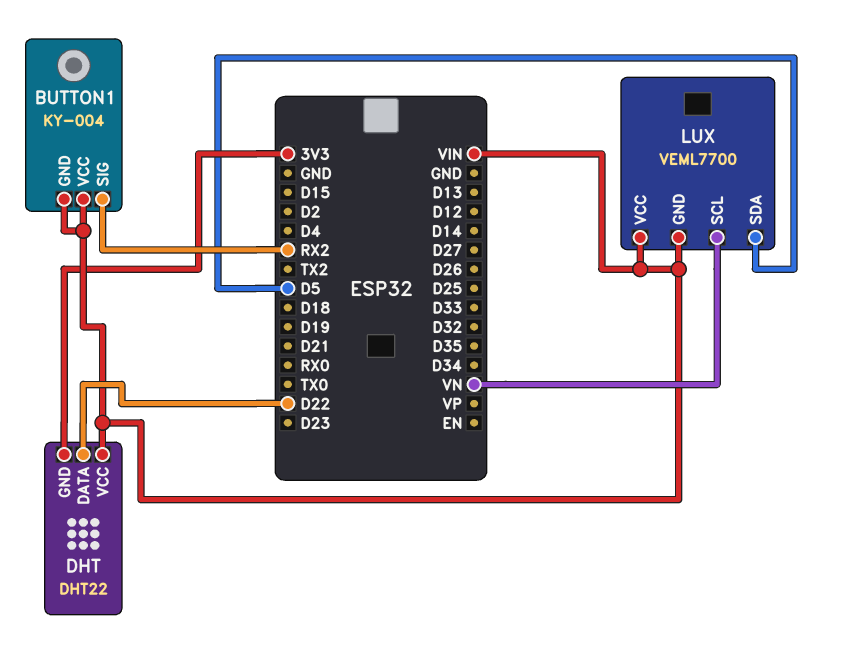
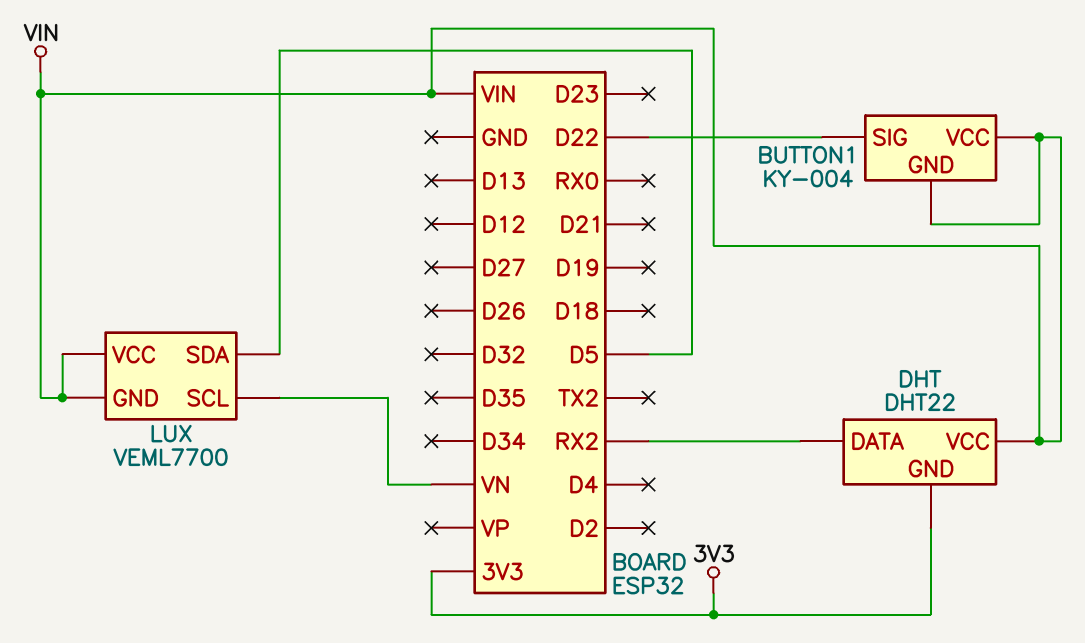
BUTTON1 pin SIG: RX2 -> D22
DHT pin DATA: D22 -> RX2

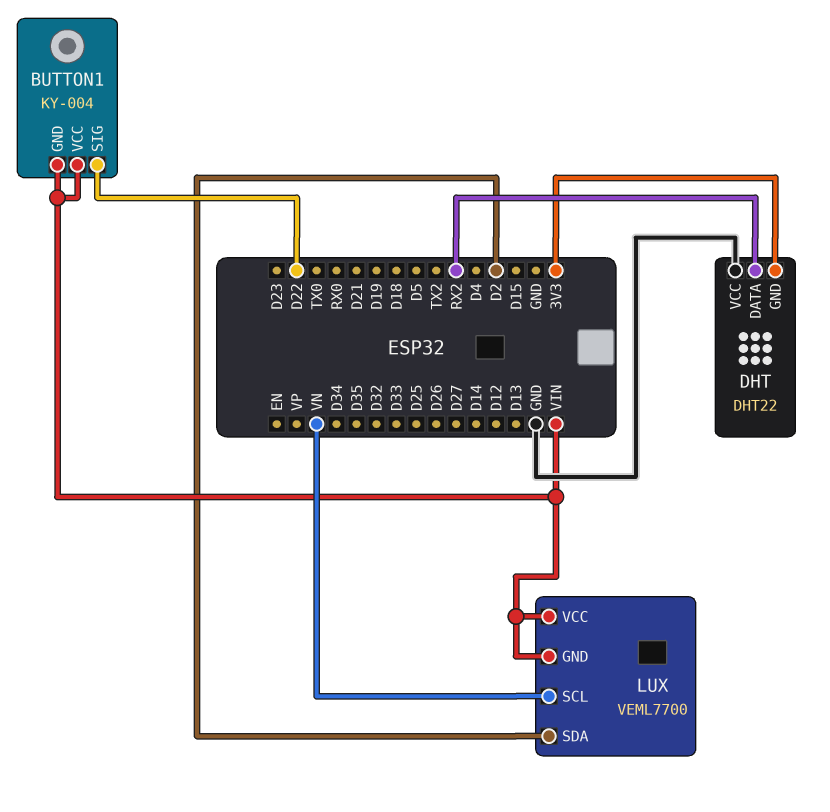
DHT pin VCC: VIN -> GND
LUX pin SDA: D5 -> D2

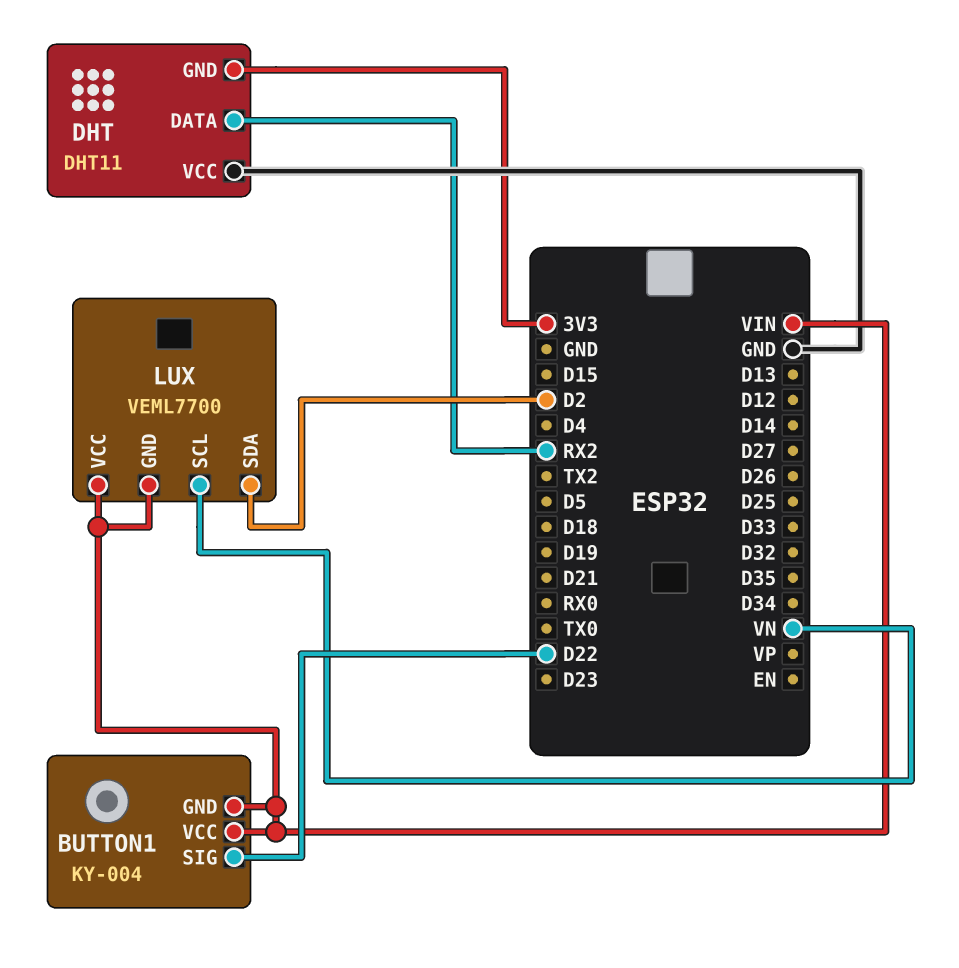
DHT: DHT22 -> DHT11

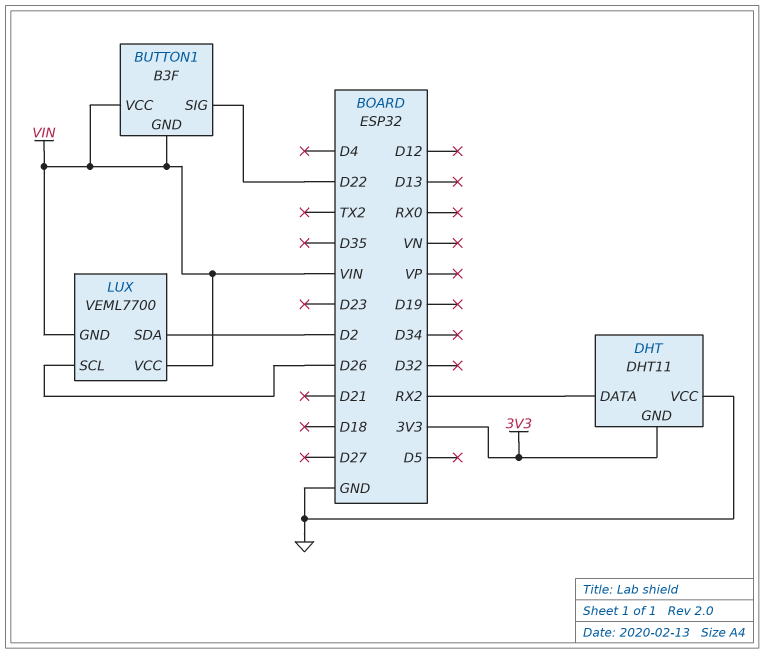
BUTTON1: KY-004 -> B3F
LUX pin SCL: VN -> D26

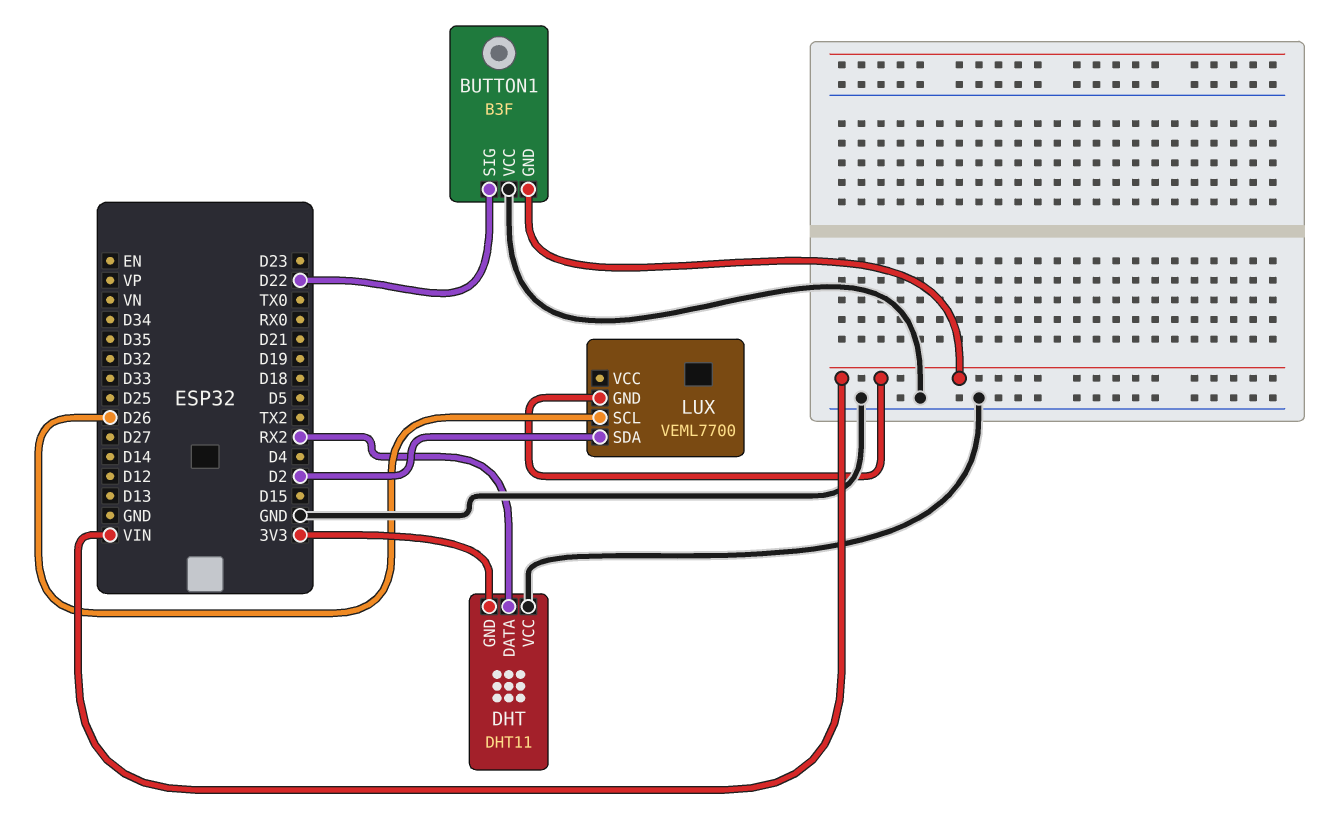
BUTTON1 pin VCC: VIN -> GND
LUX pin VCC: VIN -> none

